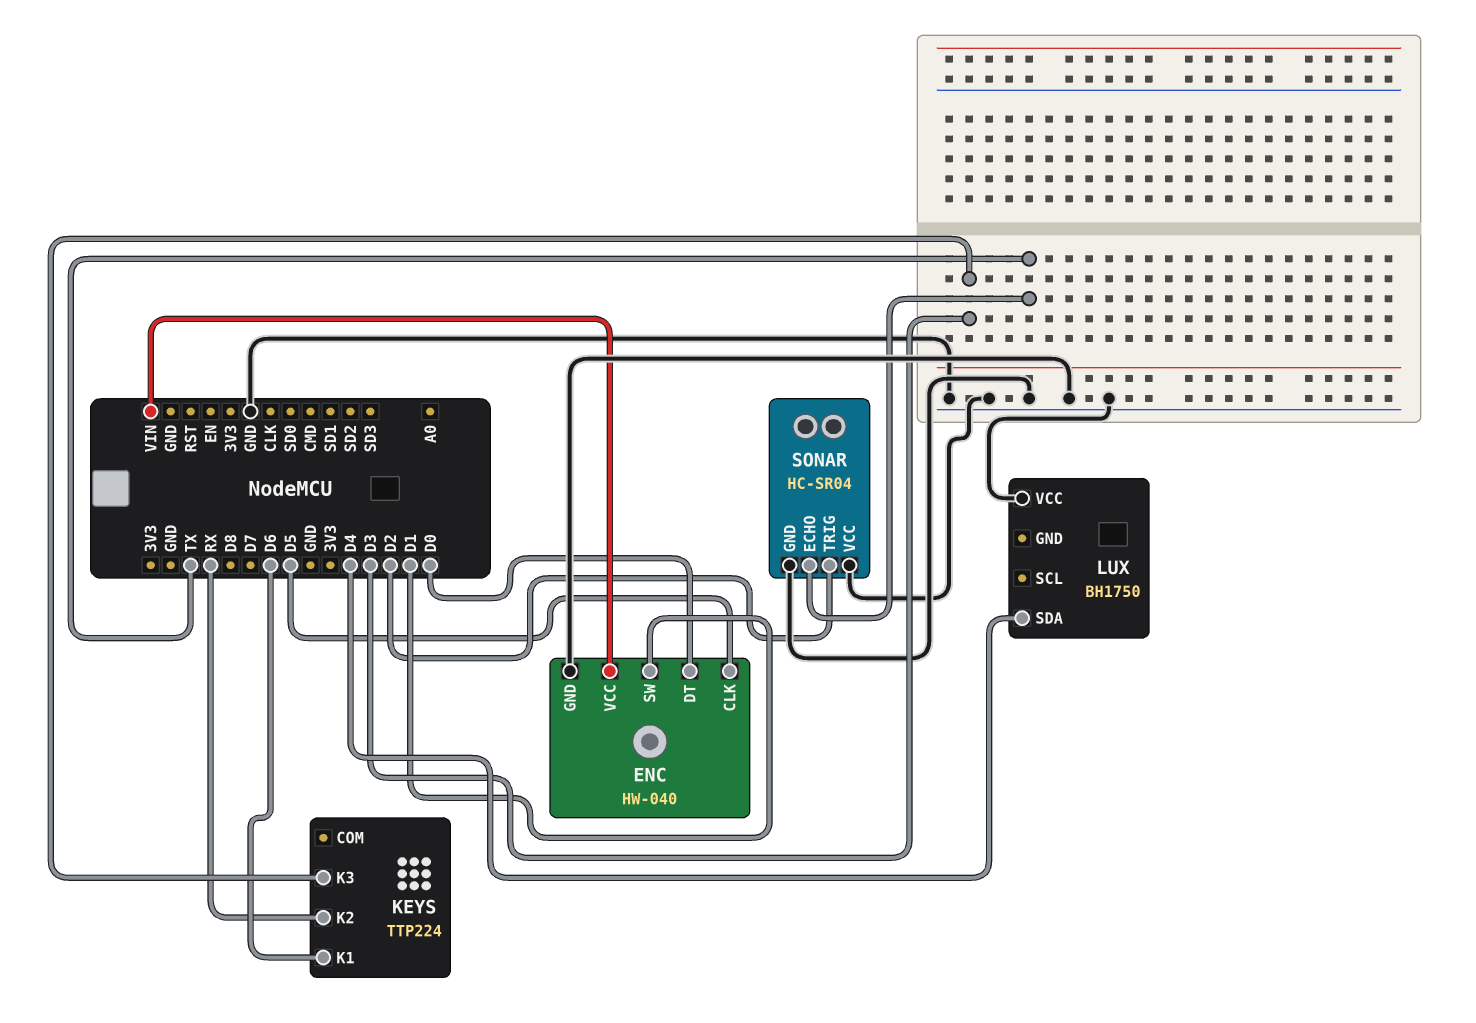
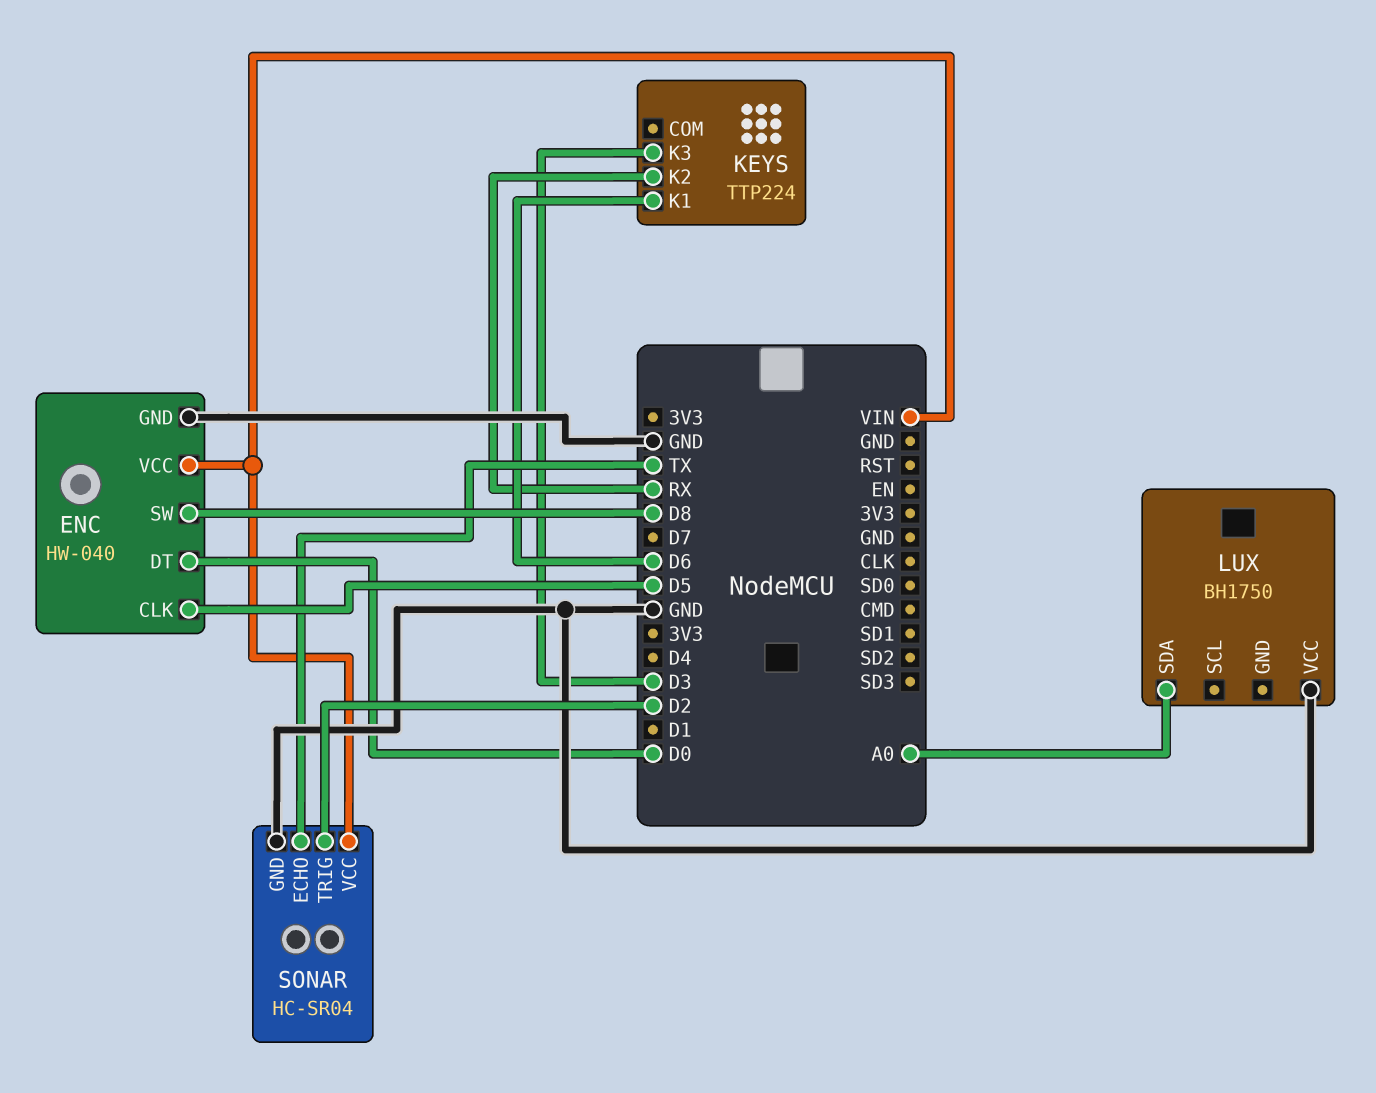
ENC pin SW: D1 -> D8
LUX pin SDA: D4 -> A0
SONAR pin VCC: GND -> VIN

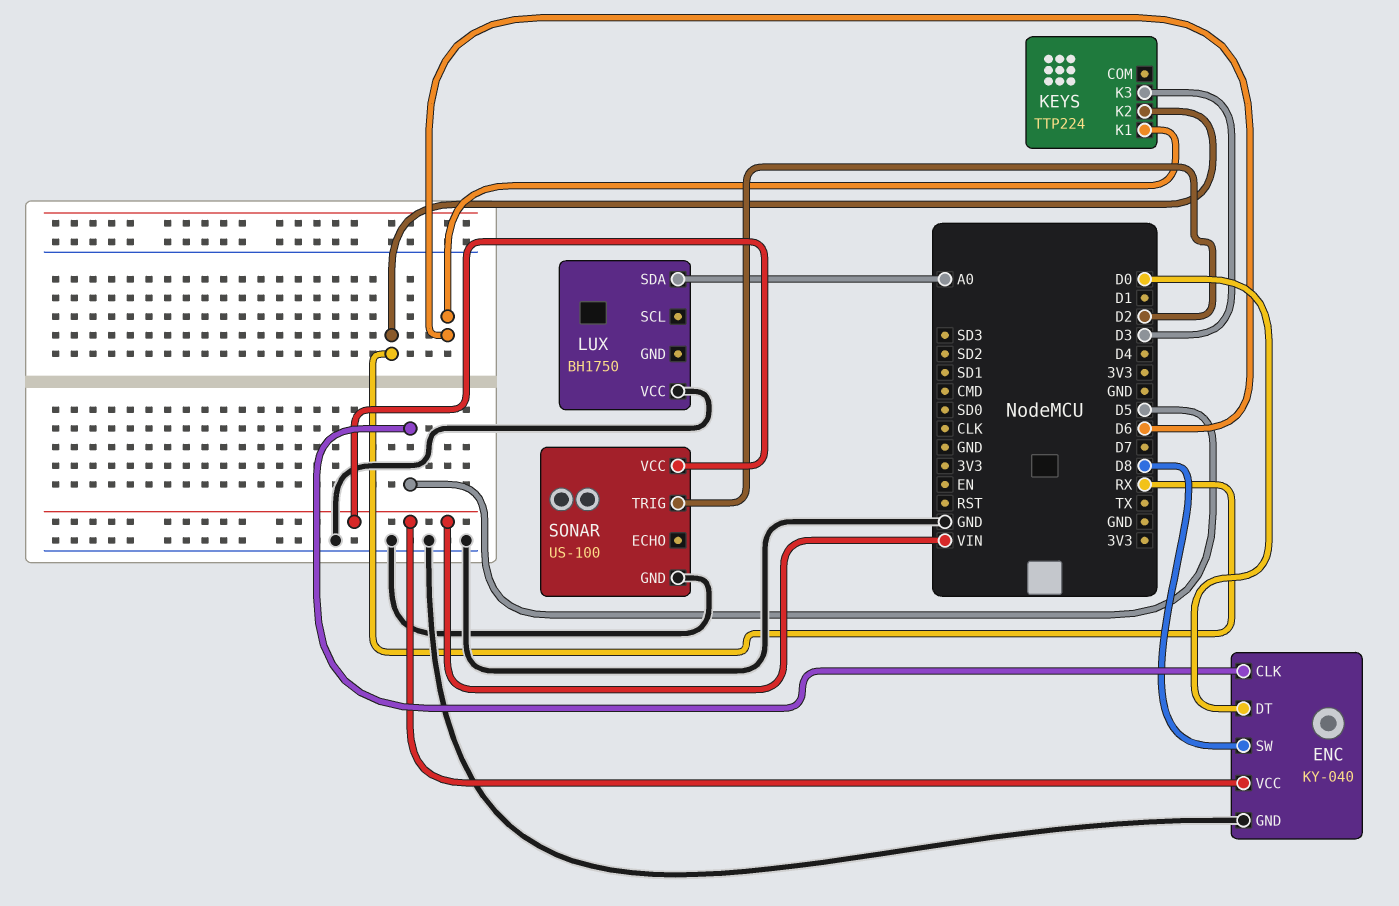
ENC: HW-040 -> KY-040
SONAR: HC-SR04 -> US-100
SONAR pin ECHO: TX -> none

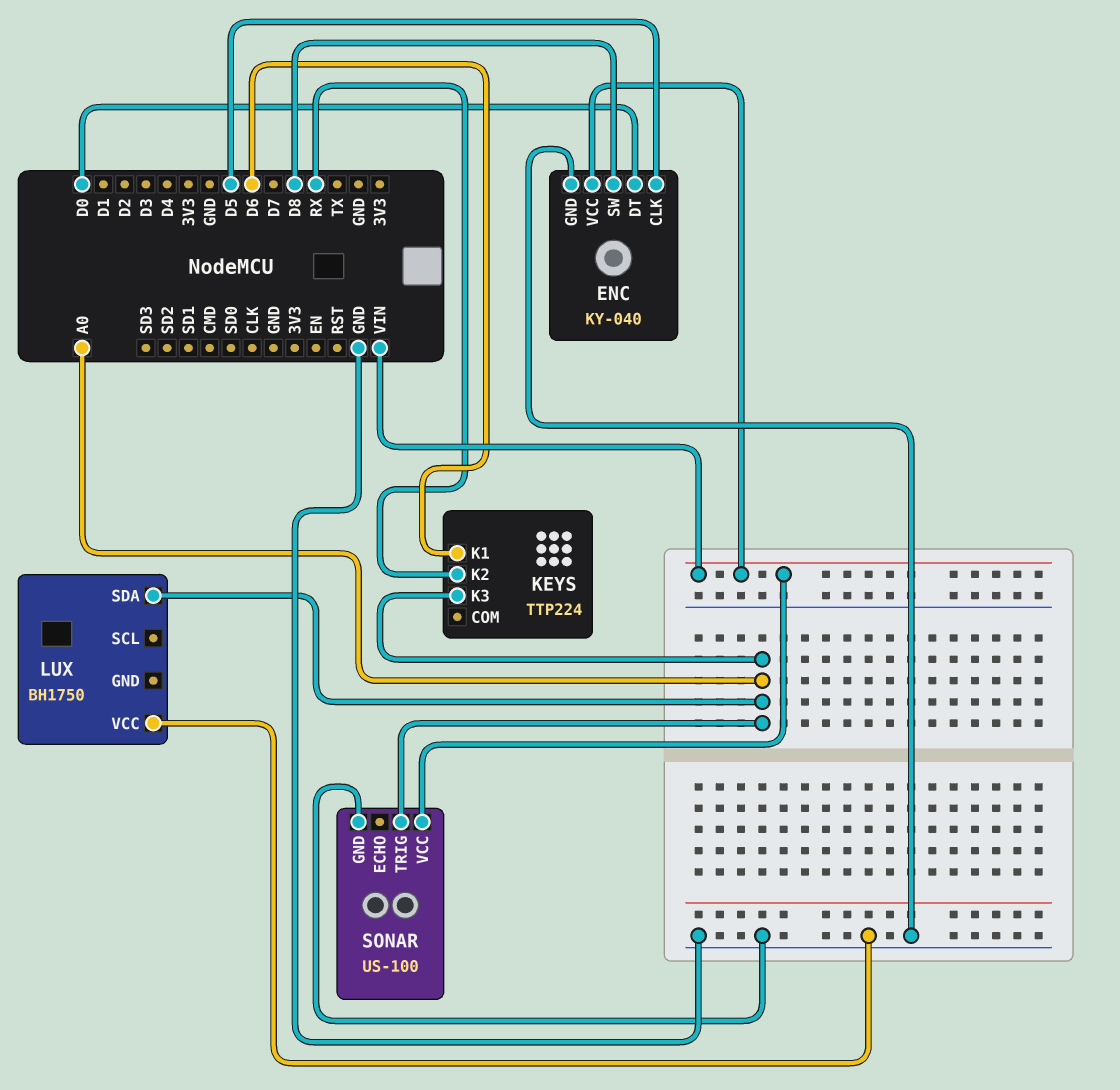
KEYS pin K3: D3 -> A0
SONAR pin TRIG: D2 -> A0

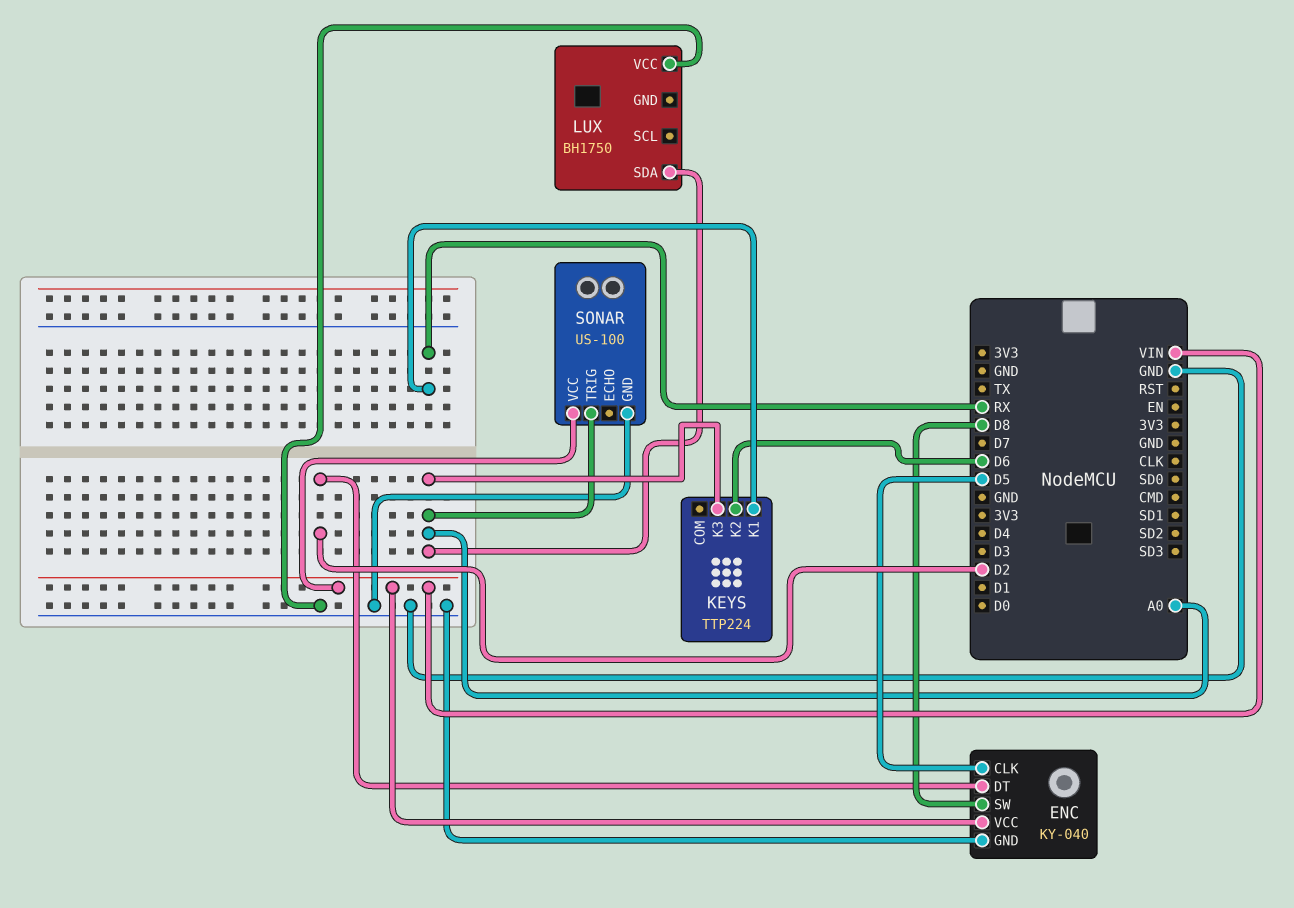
ENC pin DT: D0 -> D2
KEYS pin K1: D6 -> RX
KEYS pin K2: RX -> D6

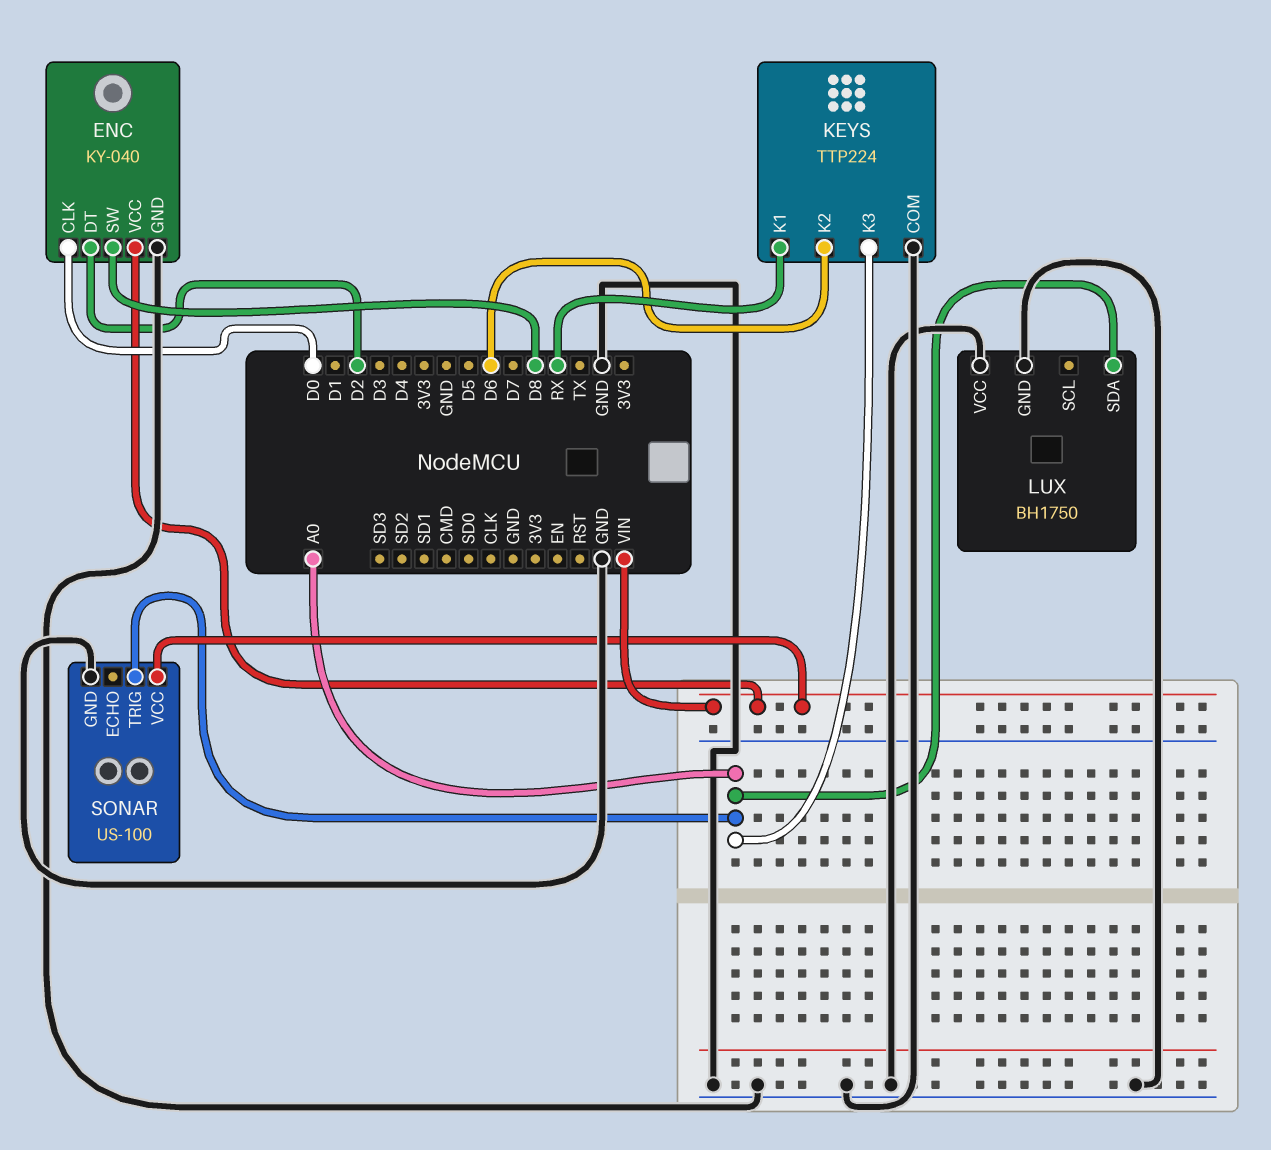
ENC pin CLK: D5 -> D0
KEYS pin COM: none -> GND
LUX pin GND: none -> GND

